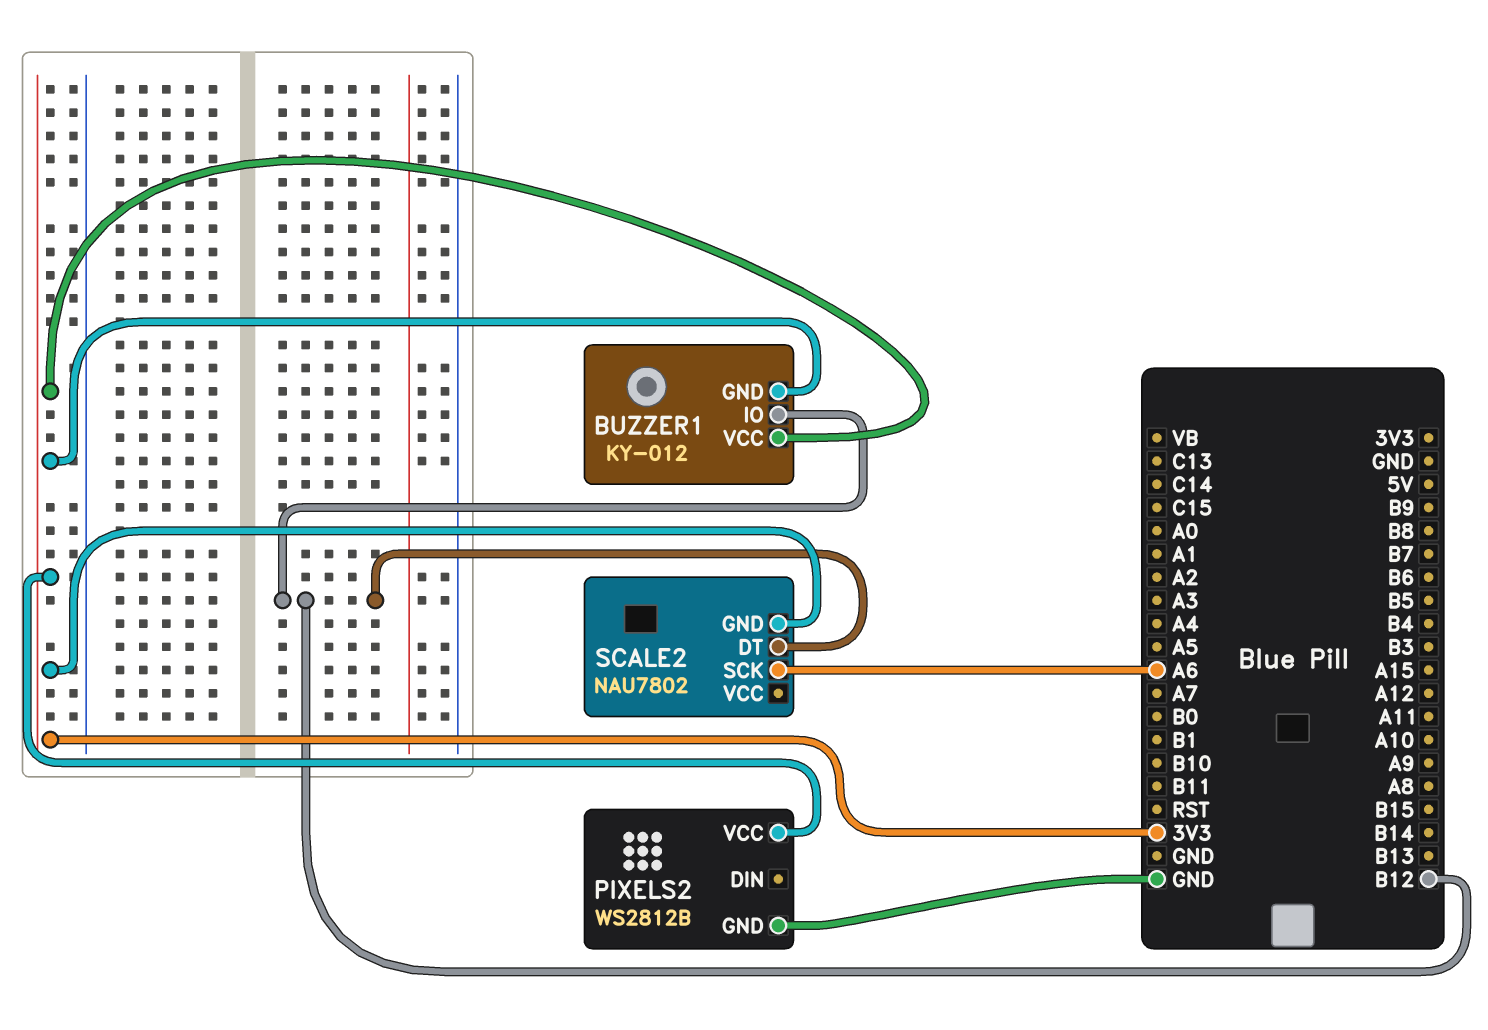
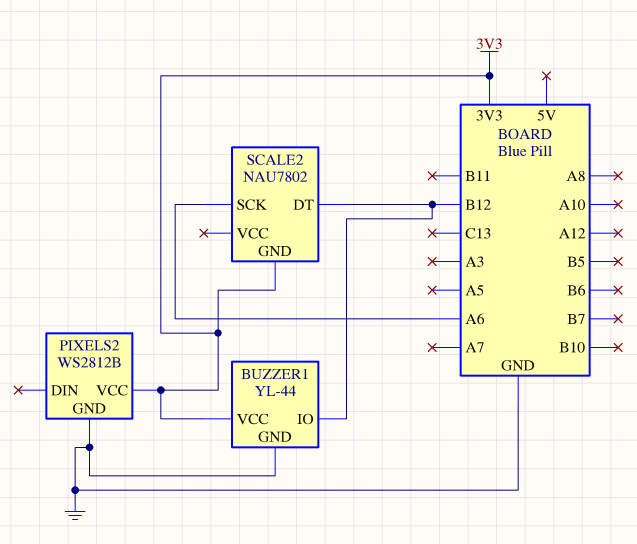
BUZZER1: KY-012 -> YL-44
BUZZER1 pin GND: 3V3 -> GND

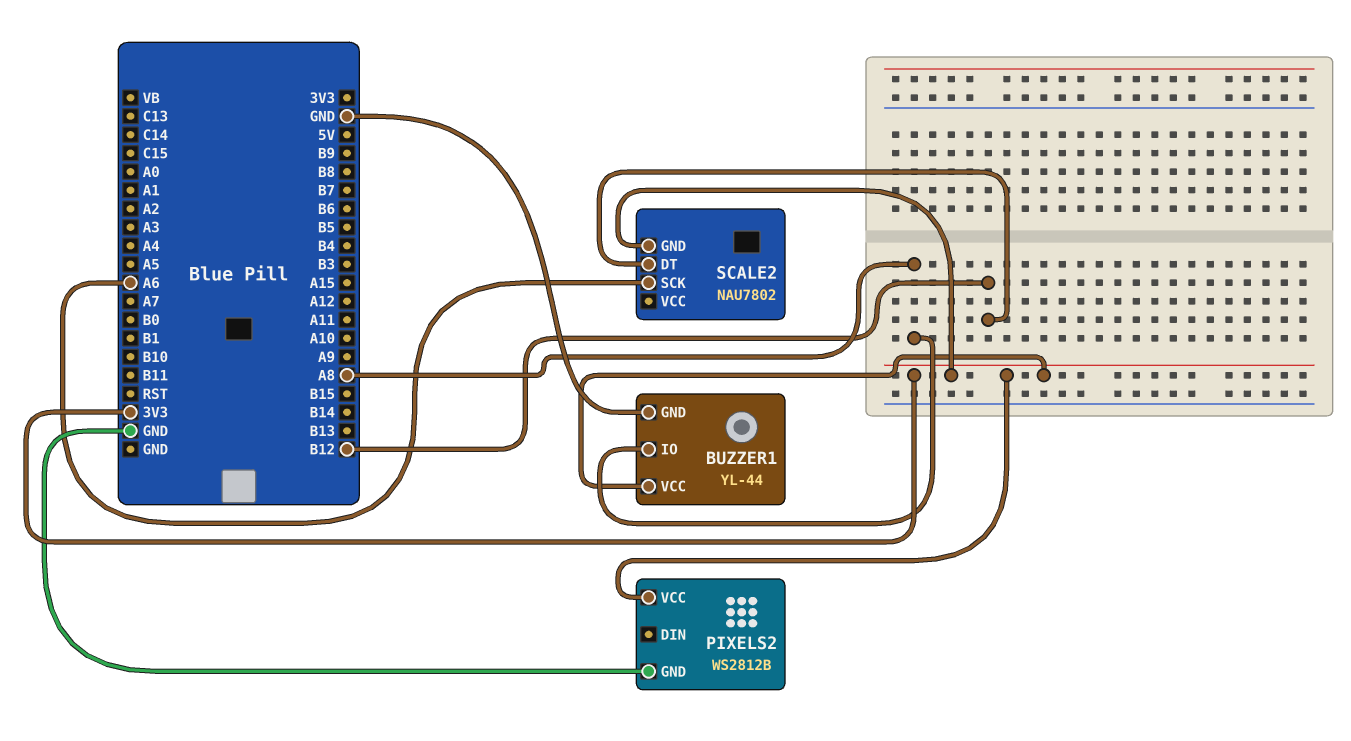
BUZZER1 pin IO: B12 -> A8

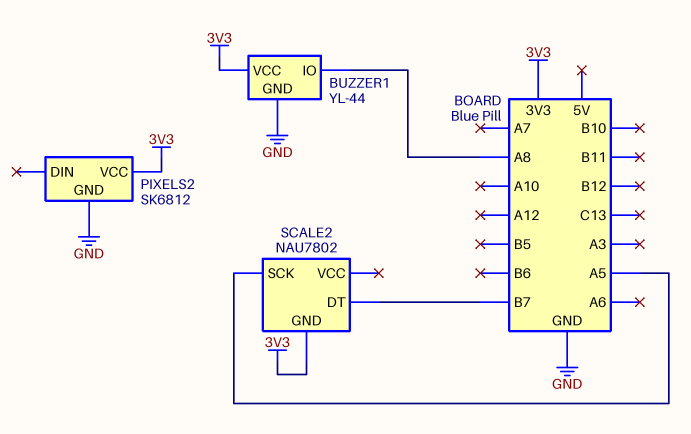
PIXELS2: WS2812B -> SK6812
SCALE2 pin DT: B12 -> B7
SCALE2 pin SCK: A6 -> A5

